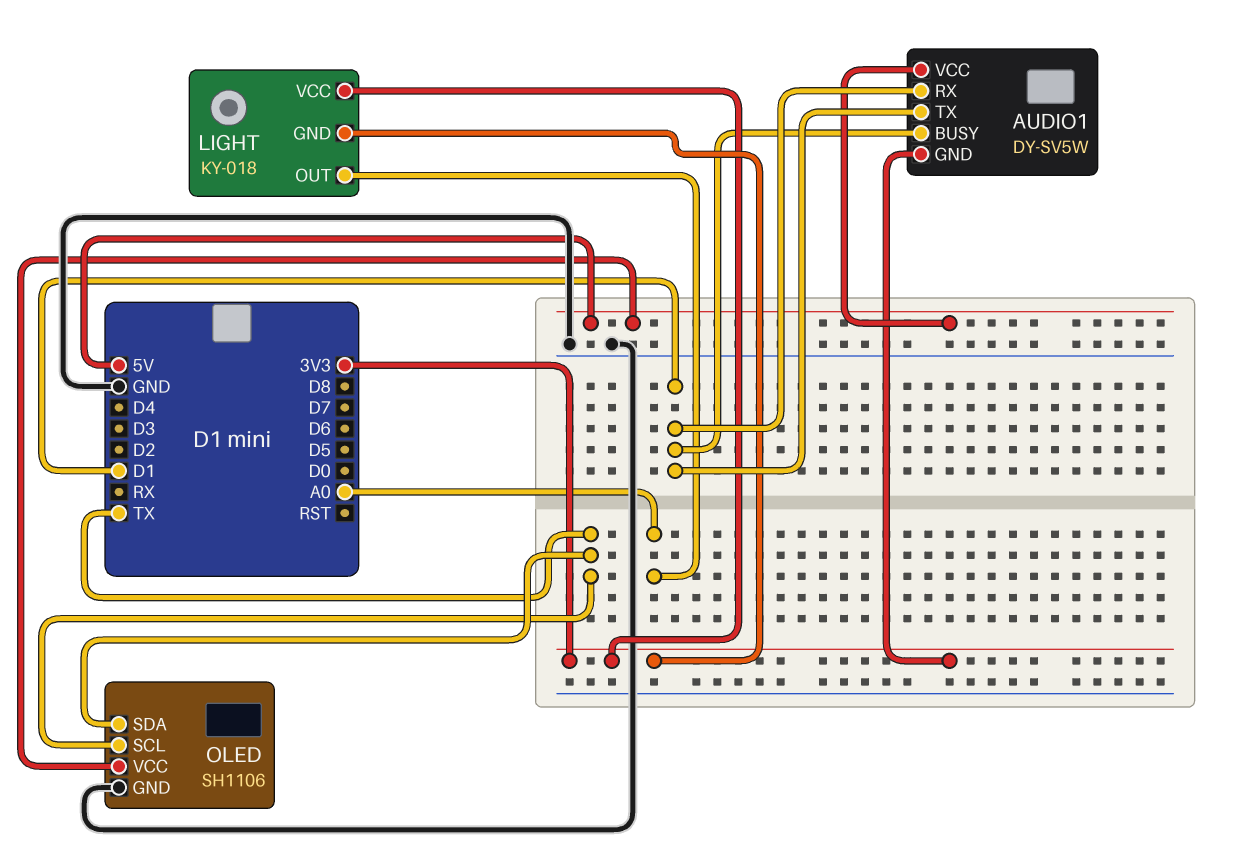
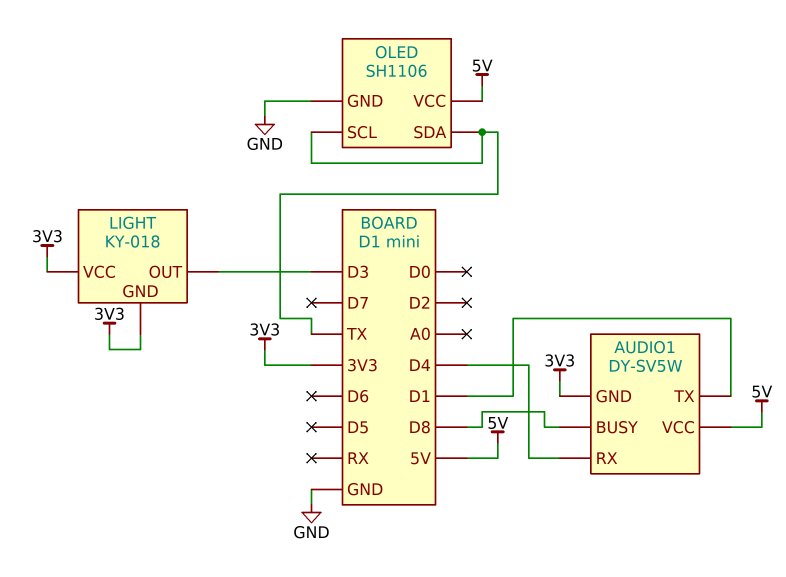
AUDIO1 pin BUSY: D1 -> D8
AUDIO1 pin RX: D1 -> D4
LIGHT pin OUT: A0 -> D3

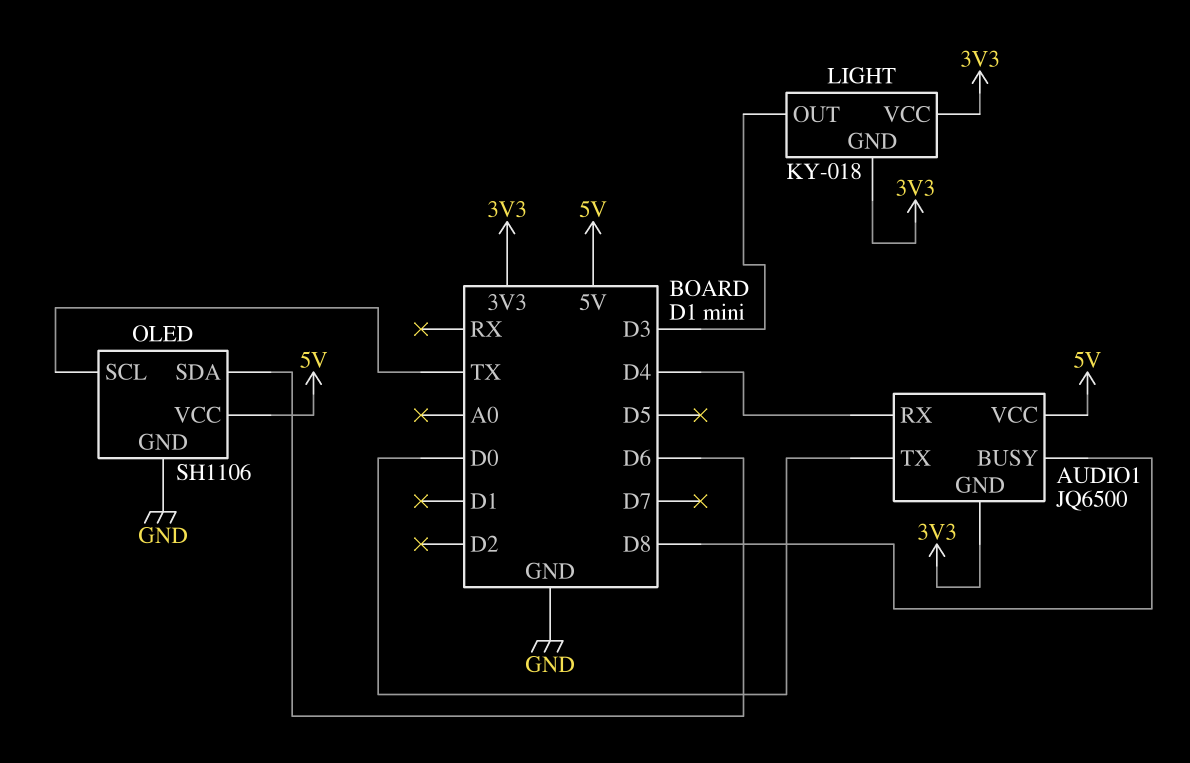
AUDIO1: DY-SV5W -> JQ6500
AUDIO1 pin TX: D1 -> D0
OLED pin SDA: TX -> D6

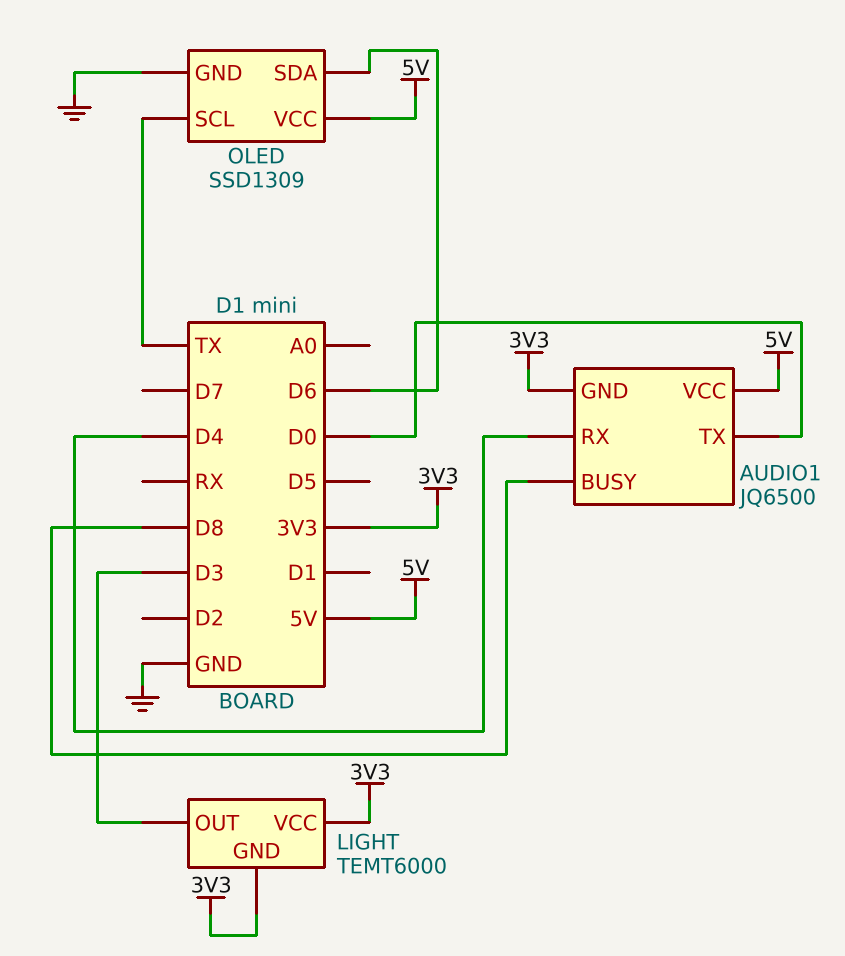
LIGHT: KY-018 -> TEMT6000
OLED: SH1106 -> SSD1309

